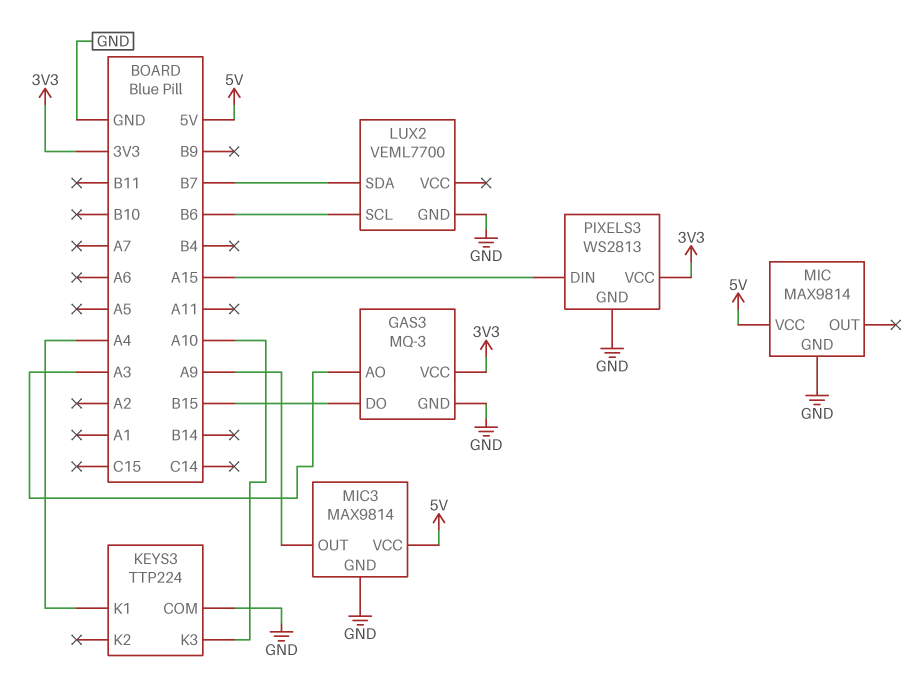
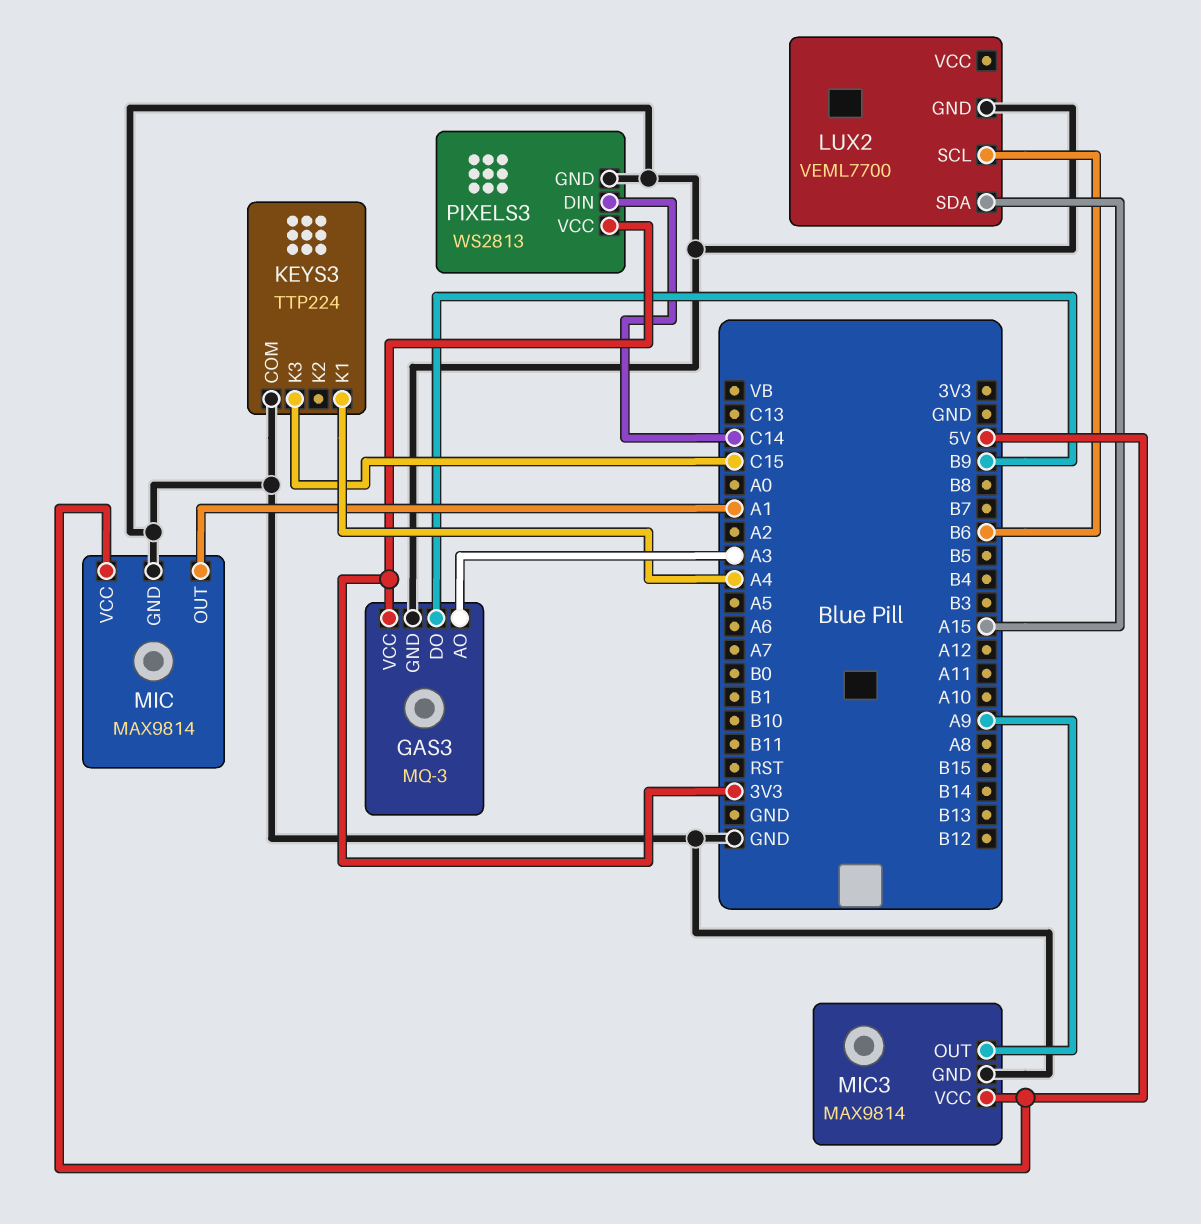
GAS3 pin DO: B15 -> B9
KEYS3 pin K3: A10 -> C15
LUX2 pin SDA: B7 -> A15
MIC pin OUT: none -> A1
PIXELS3 pin DIN: A15 -> C14

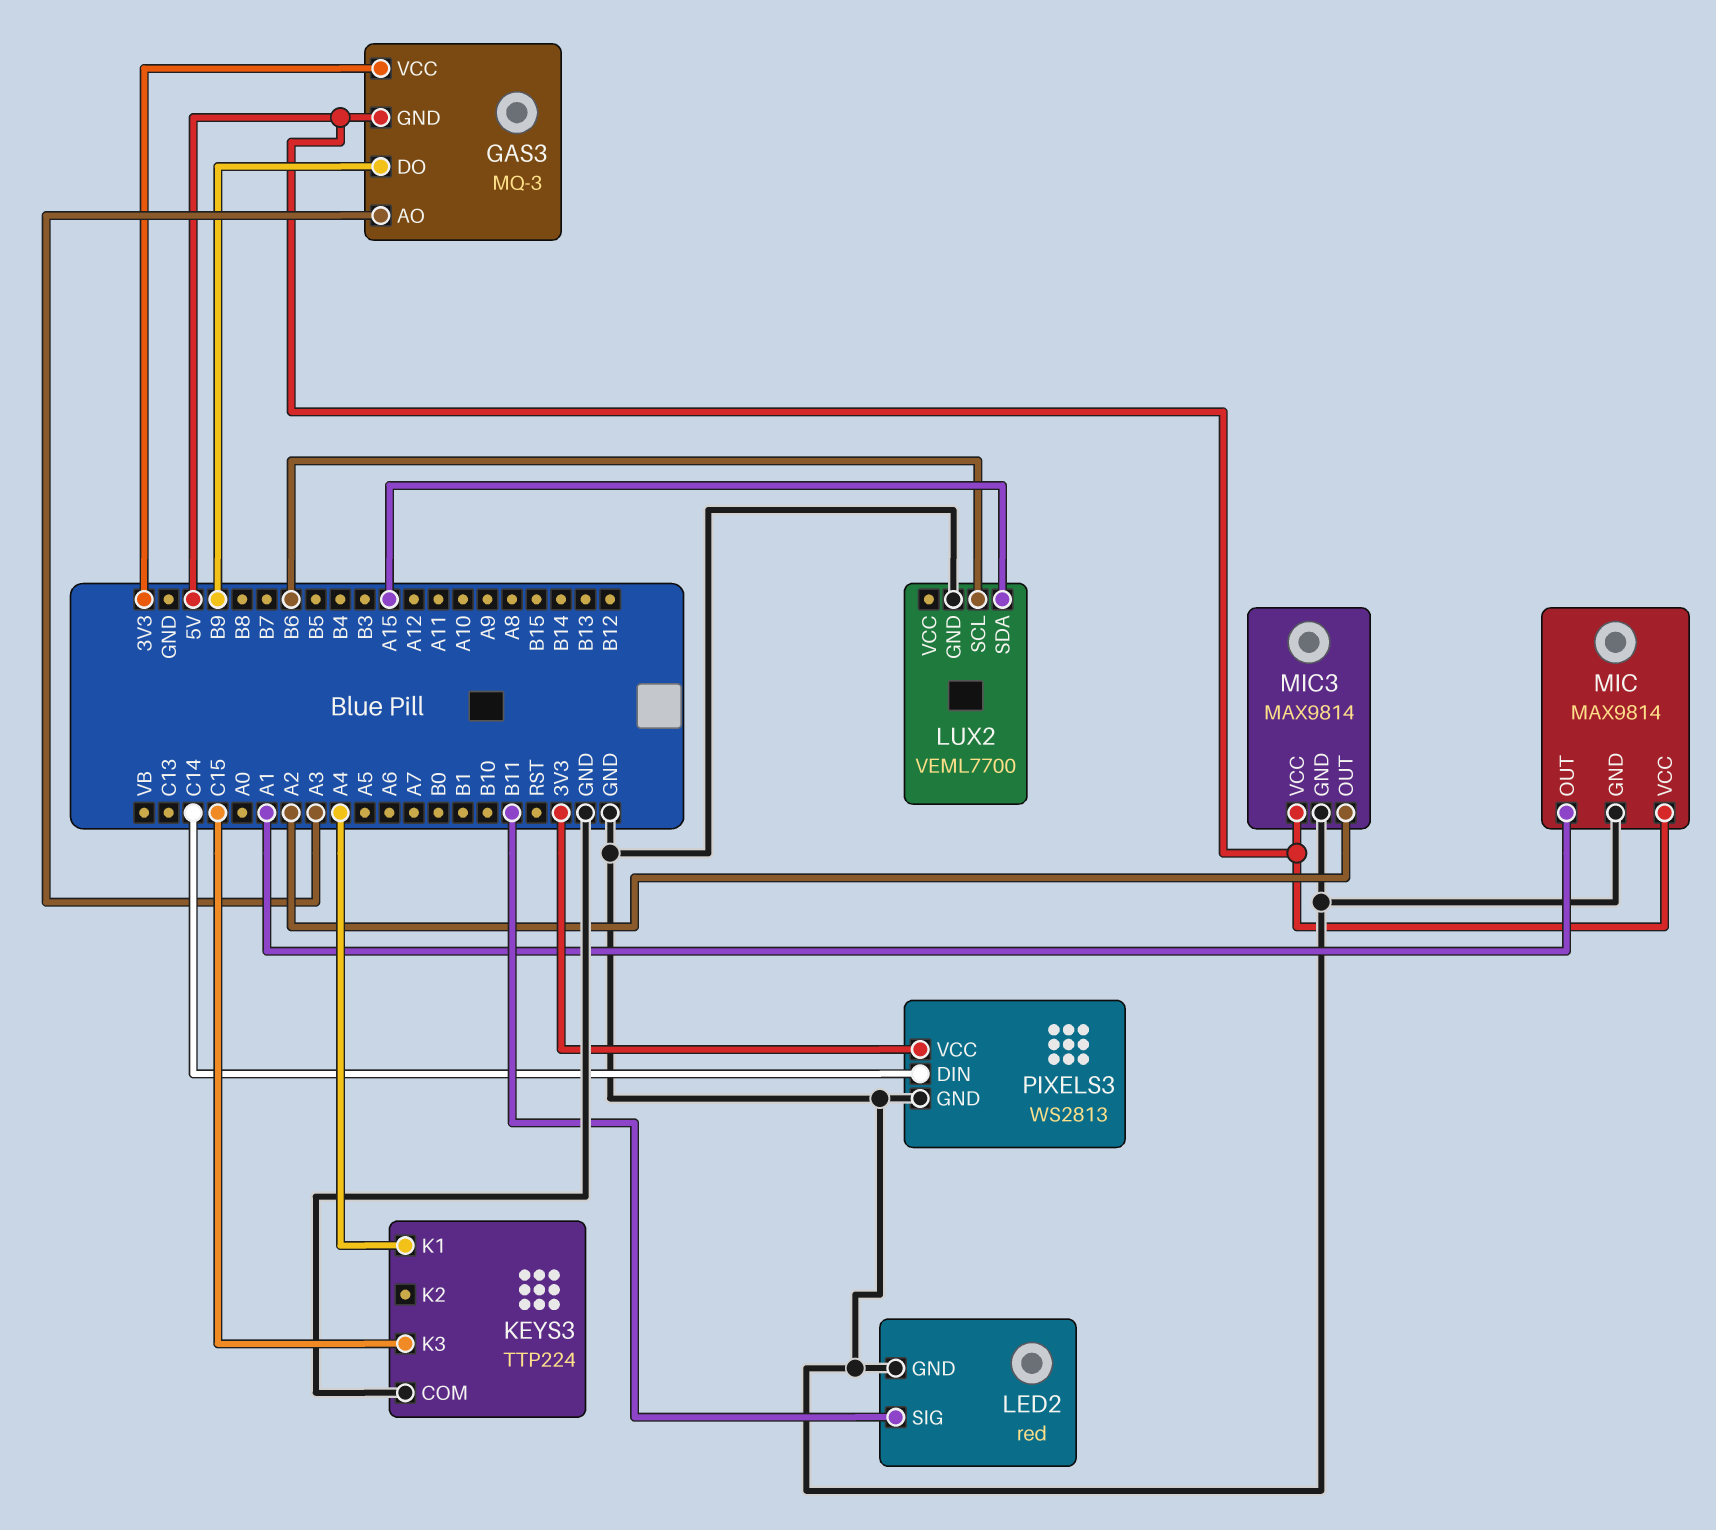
GAS3 pin GND: GND -> 5V
LED2: none -> red
LED2 pin GND: none -> GND
LED2 pin SIG: none -> B11
MIC3 pin OUT: A9 -> A2

